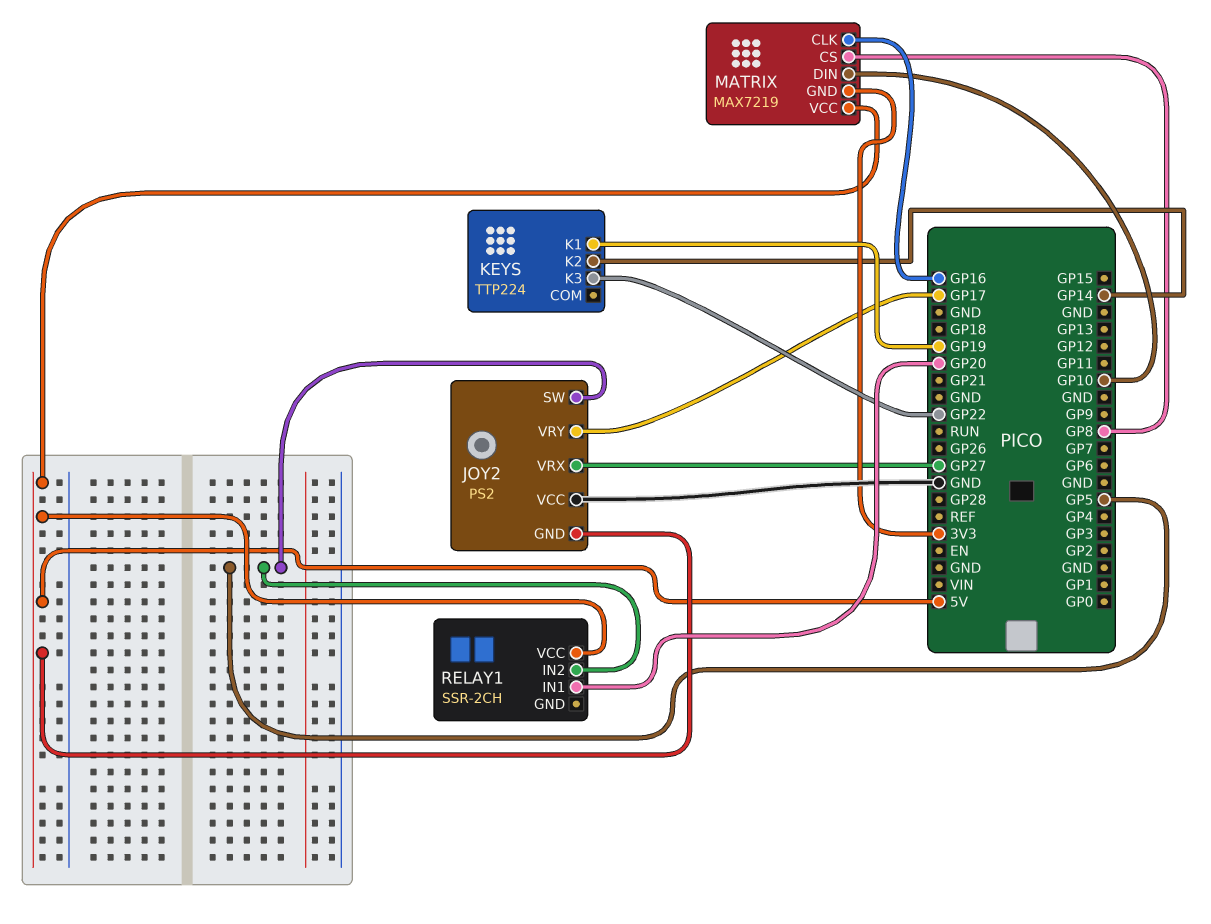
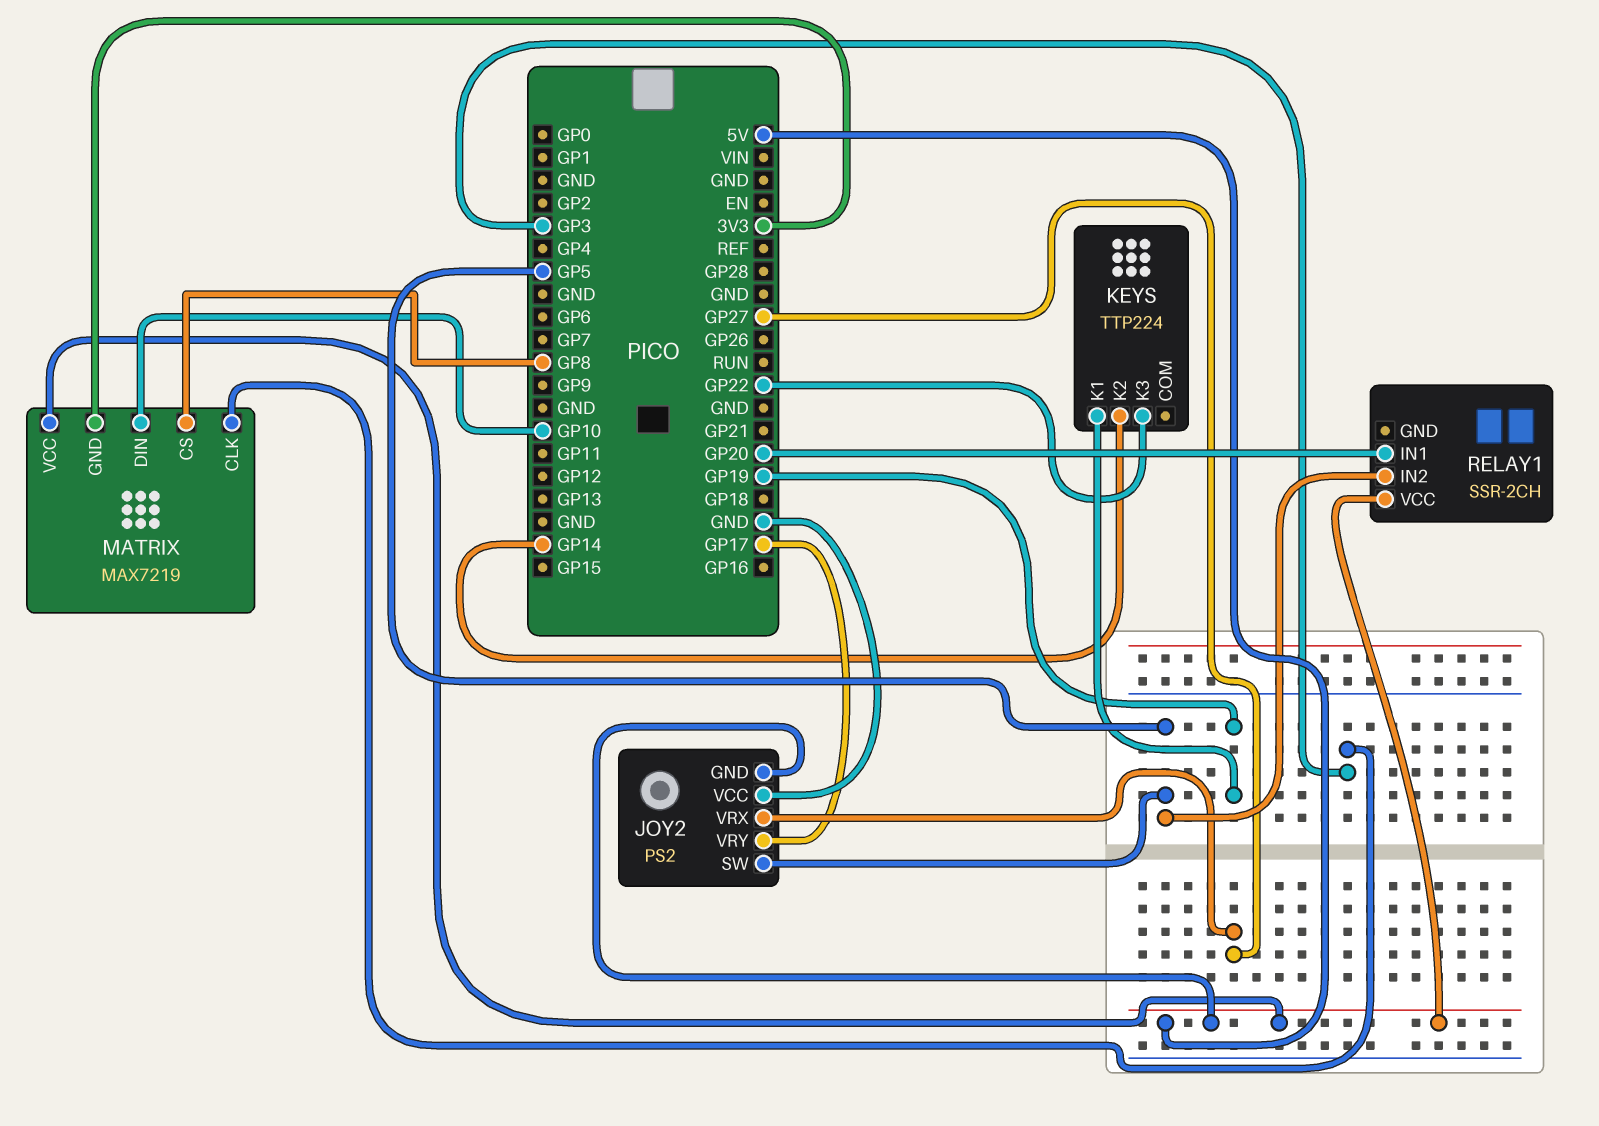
MATRIX pin CLK: GP16 -> GP3

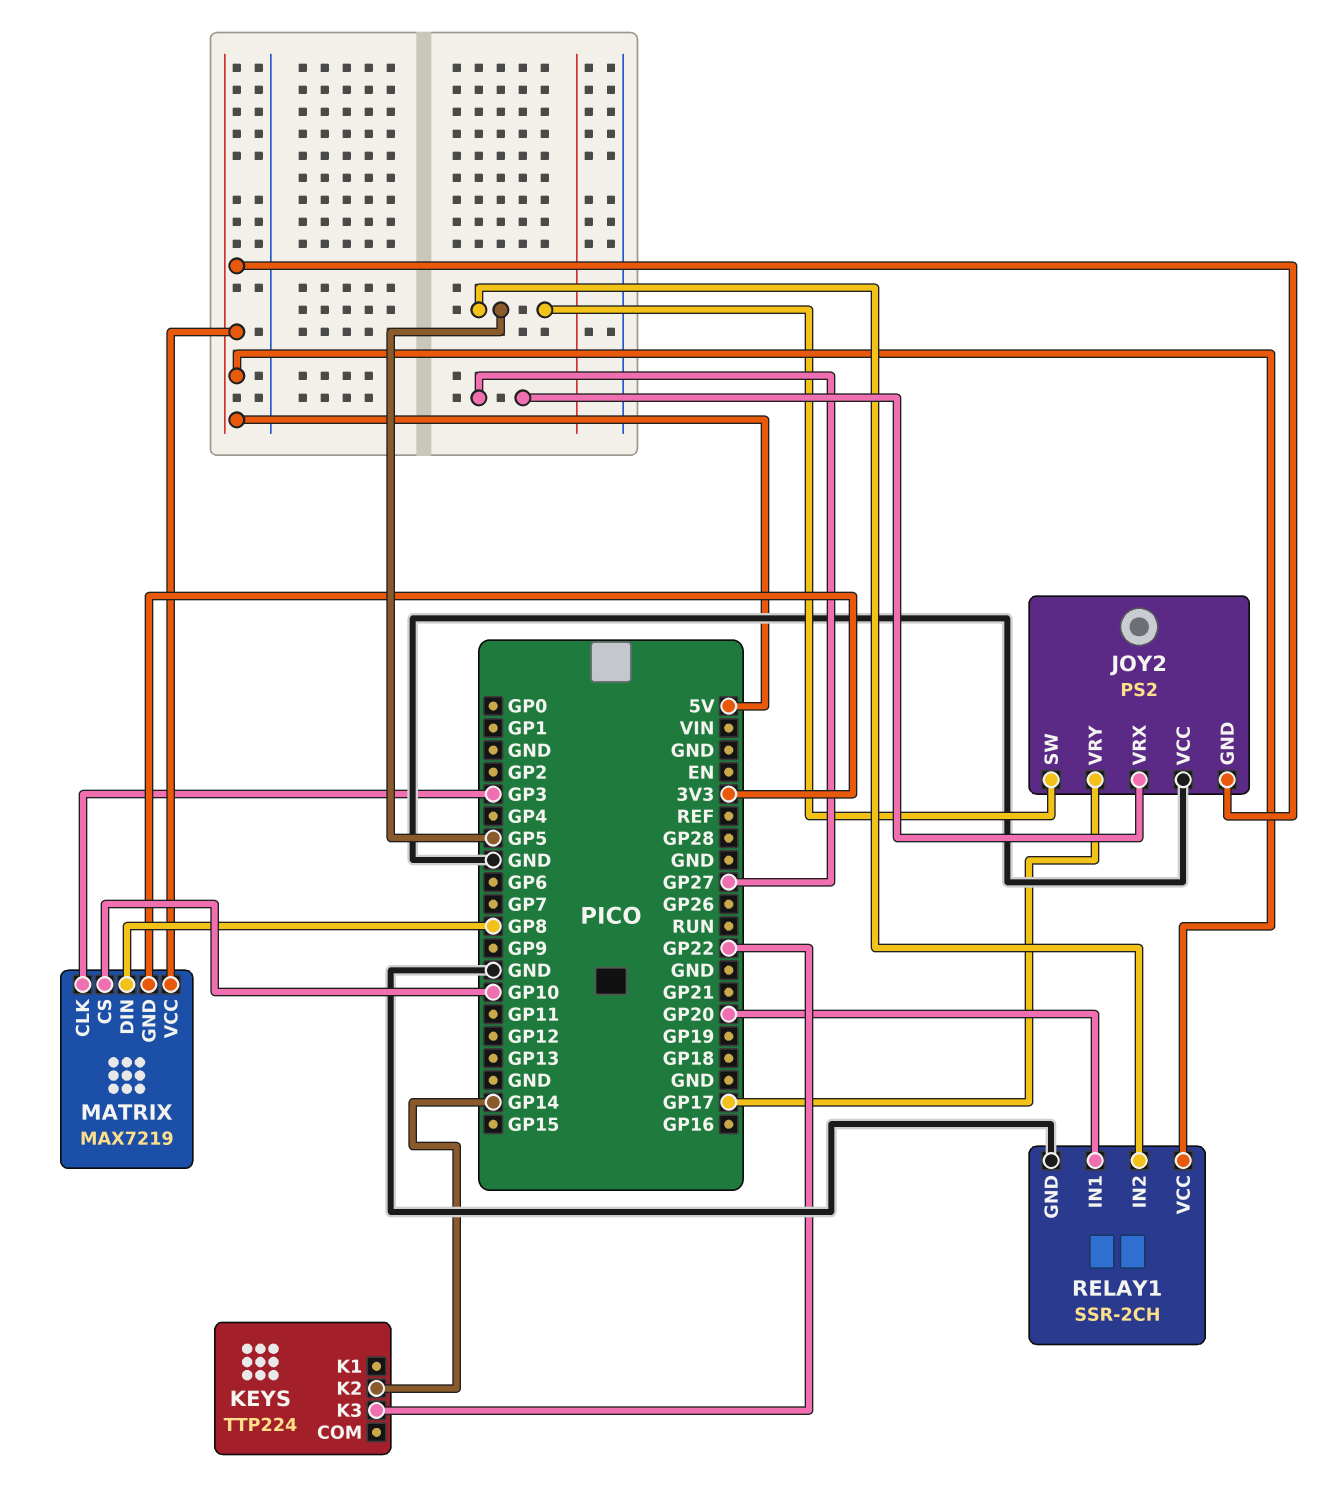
KEYS pin K1: GP19 -> none
MATRIX pin CS: GP8 -> GP10
MATRIX pin DIN: GP10 -> GP8
RELAY1 pin GND: none -> GND

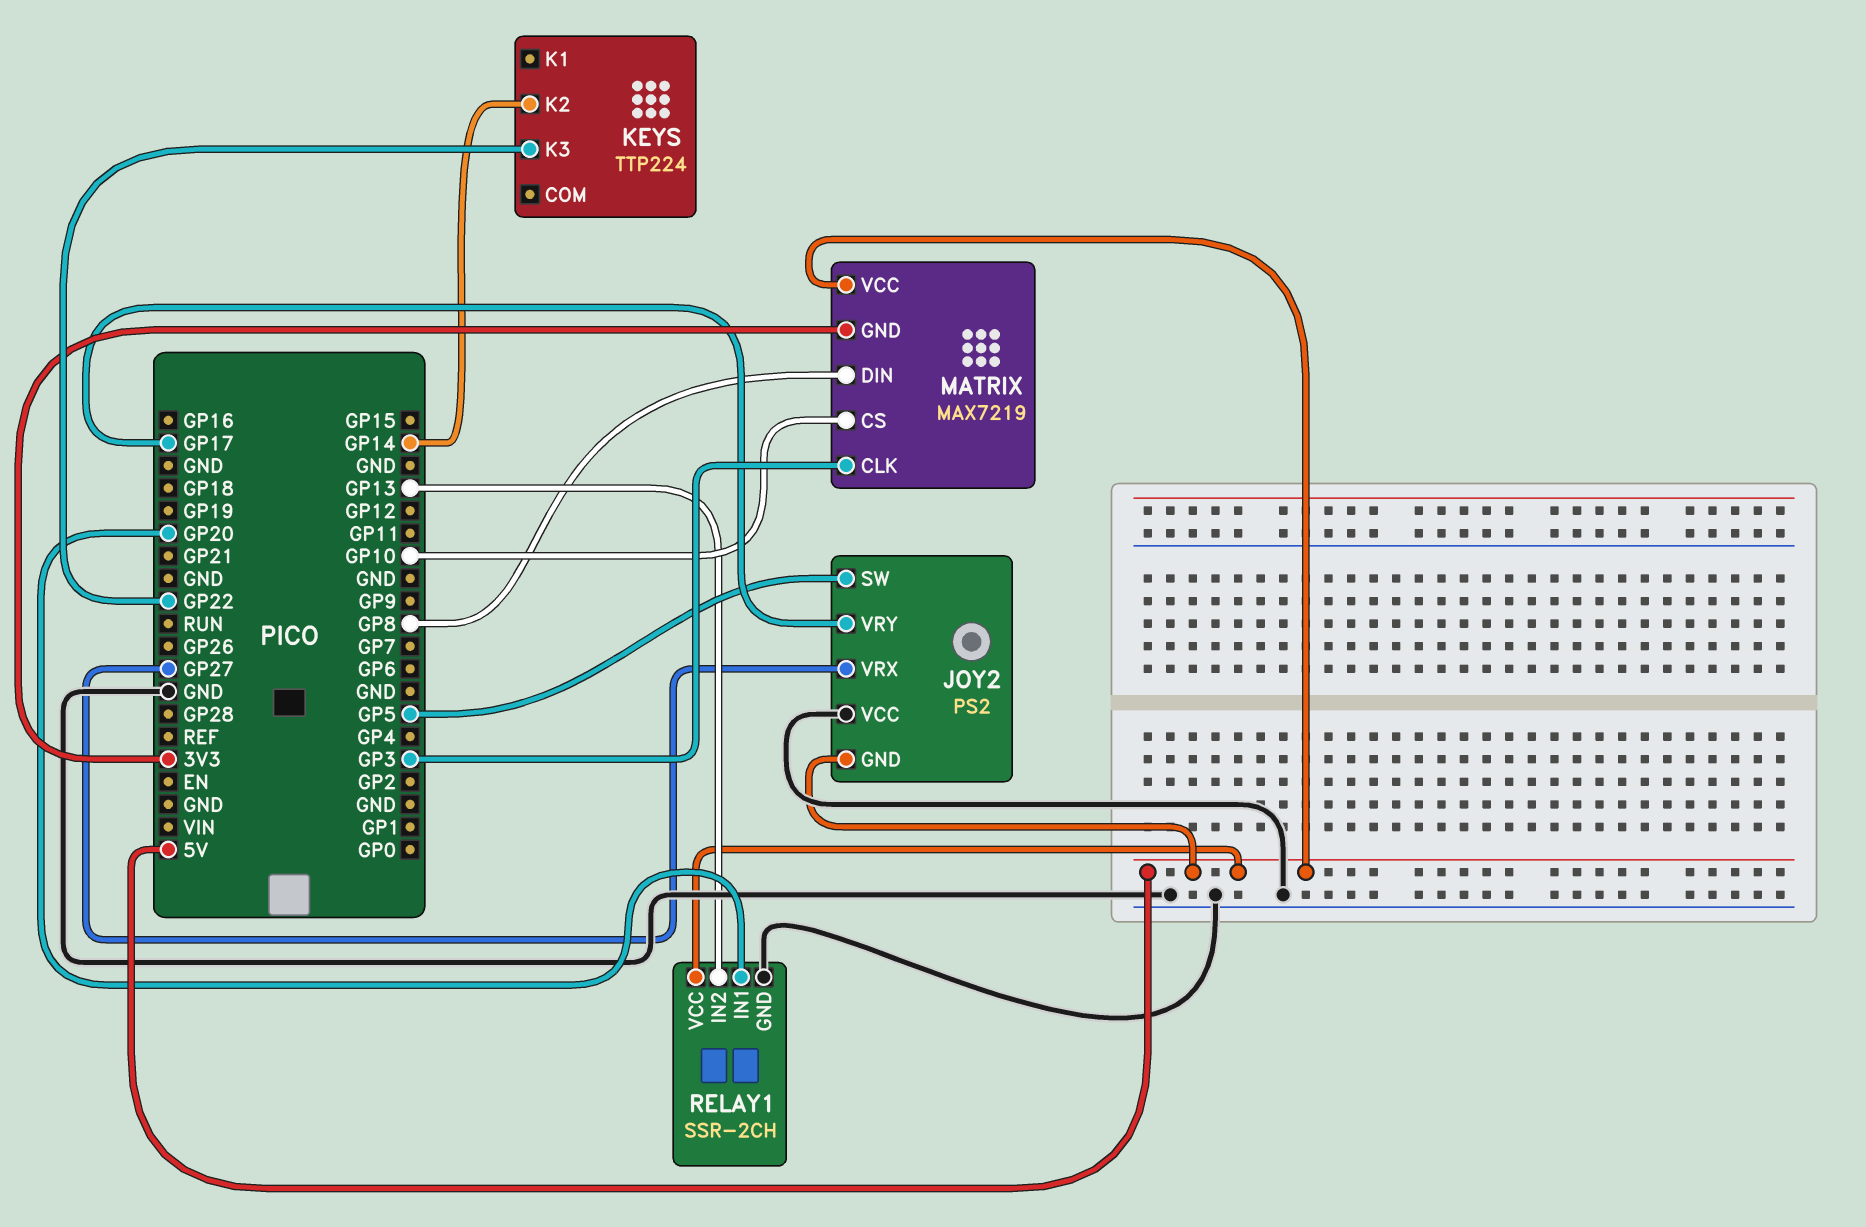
RELAY1 pin IN2: GP5 -> GP13

